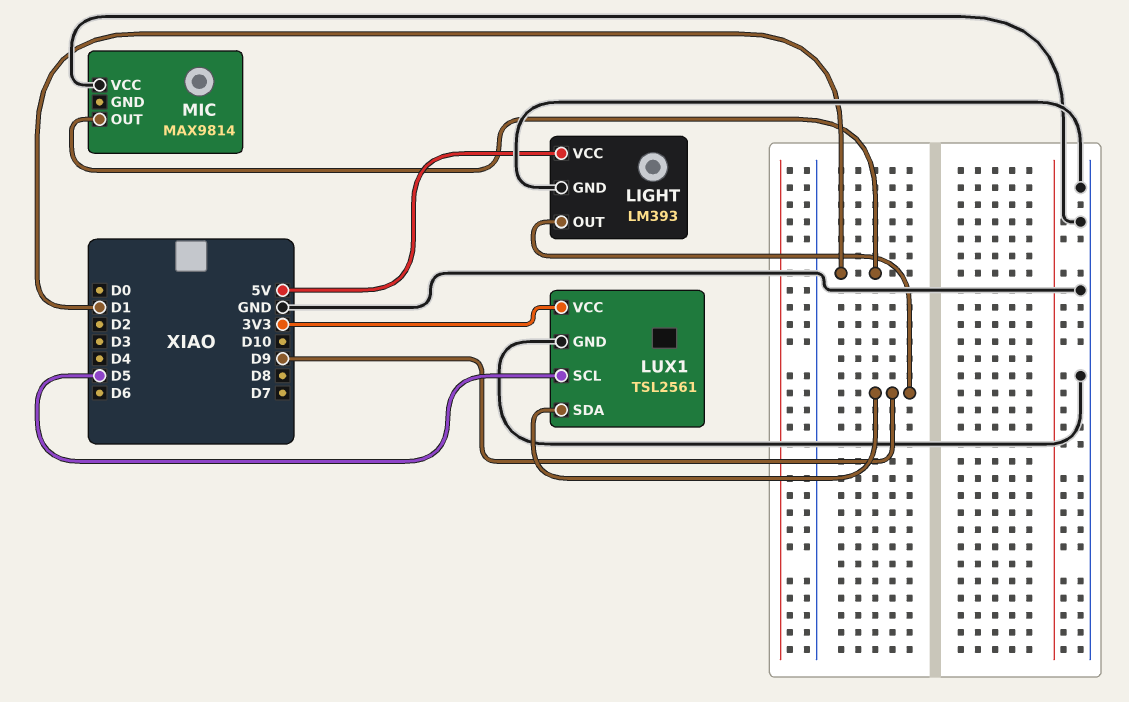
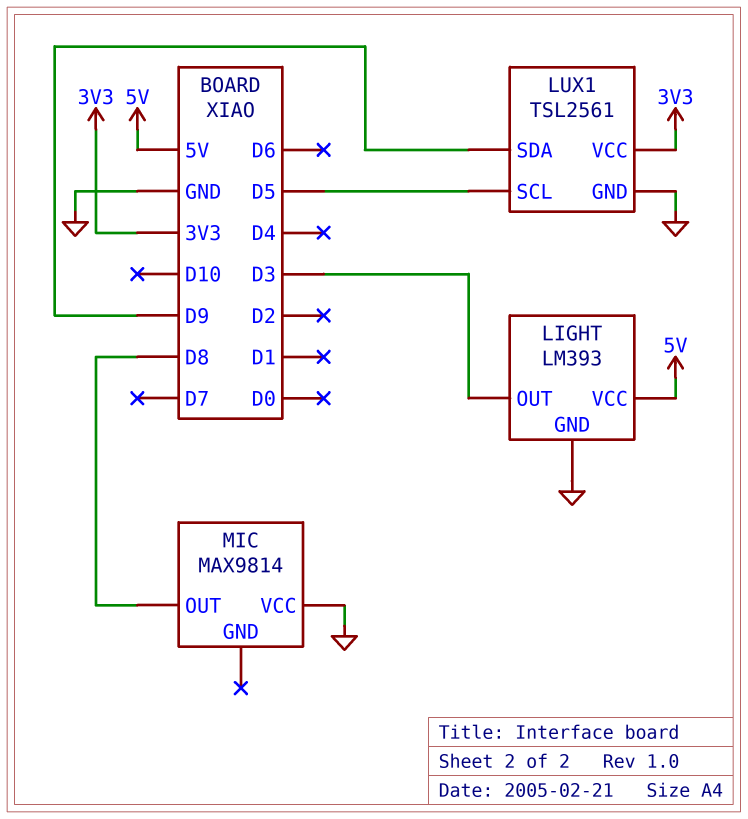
LIGHT pin OUT: D9 -> D3
MIC pin OUT: D1 -> D8

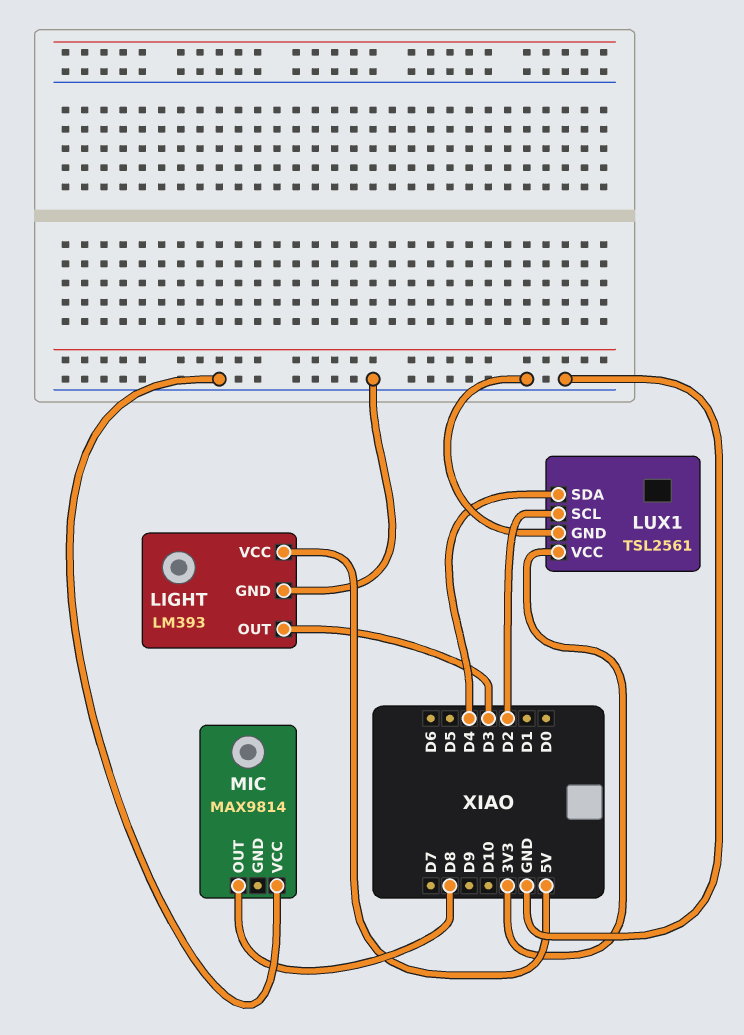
LUX1 pin SCL: D5 -> D2
LUX1 pin SDA: D9 -> D4

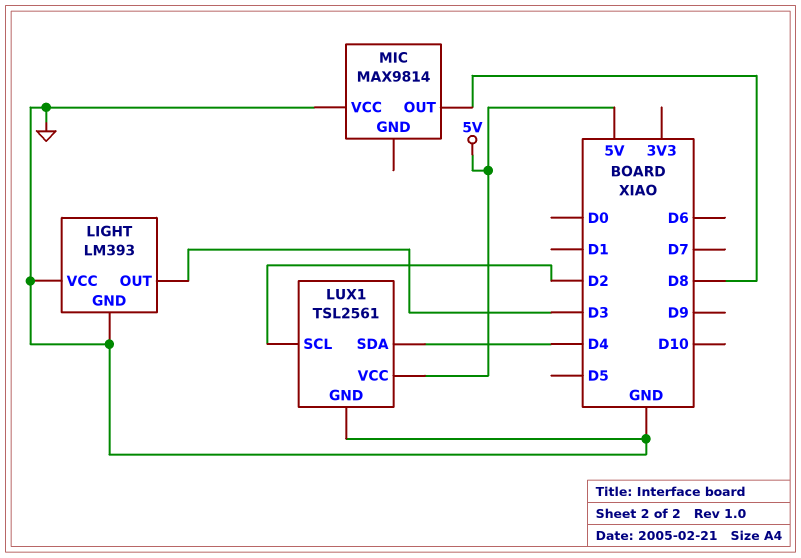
LIGHT pin VCC: 5V -> GND
LUX1 pin VCC: 3V3 -> 5V

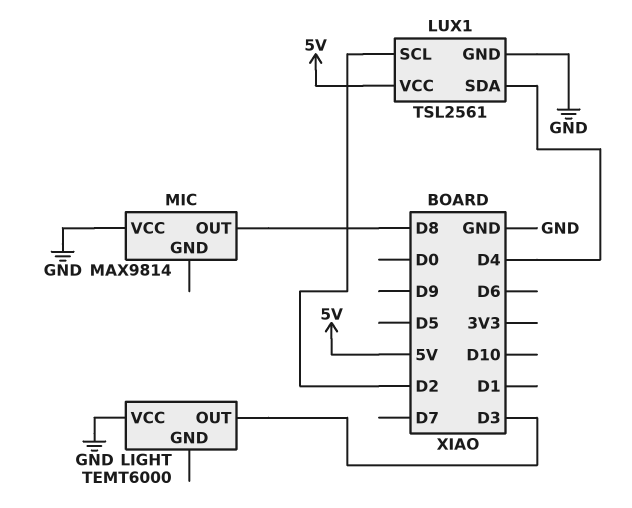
LIGHT: LM393 -> TEMT6000
LIGHT pin GND: GND -> none

